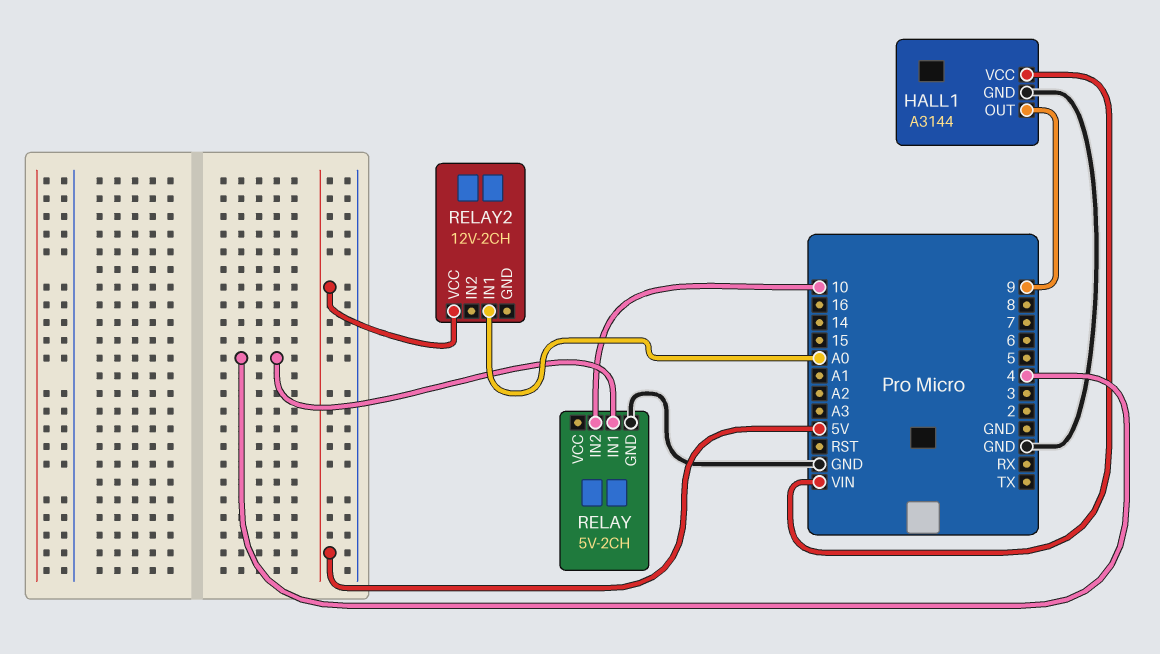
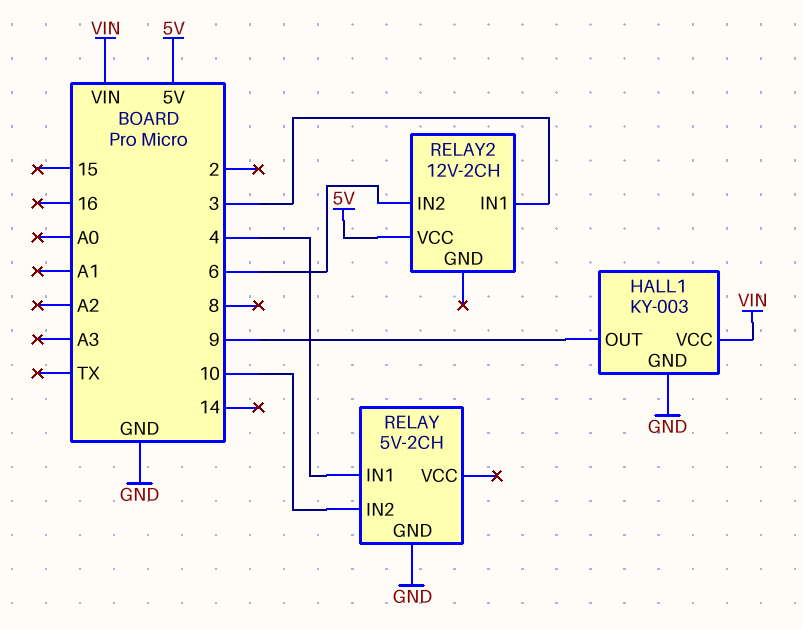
HALL1: A3144 -> KY-003
RELAY2 pin IN1: A0 -> 3
RELAY2 pin IN2: none -> 6

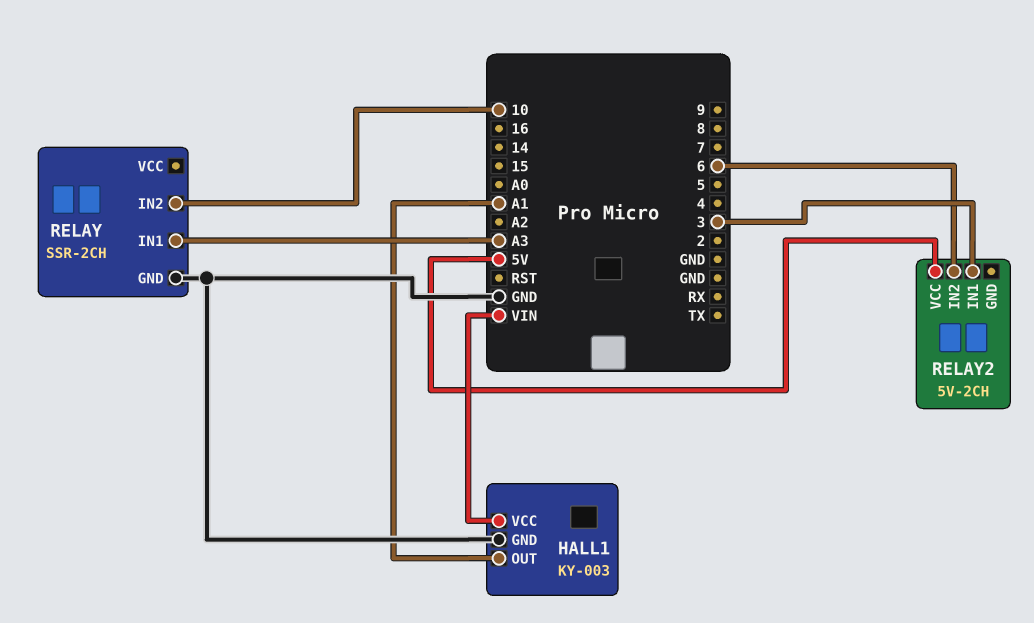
HALL1 pin OUT: 9 -> A1
RELAY: 5V-2CH -> SSR-2CH
RELAY pin IN1: 4 -> A3
RELAY2: 12V-2CH -> 5V-2CH

